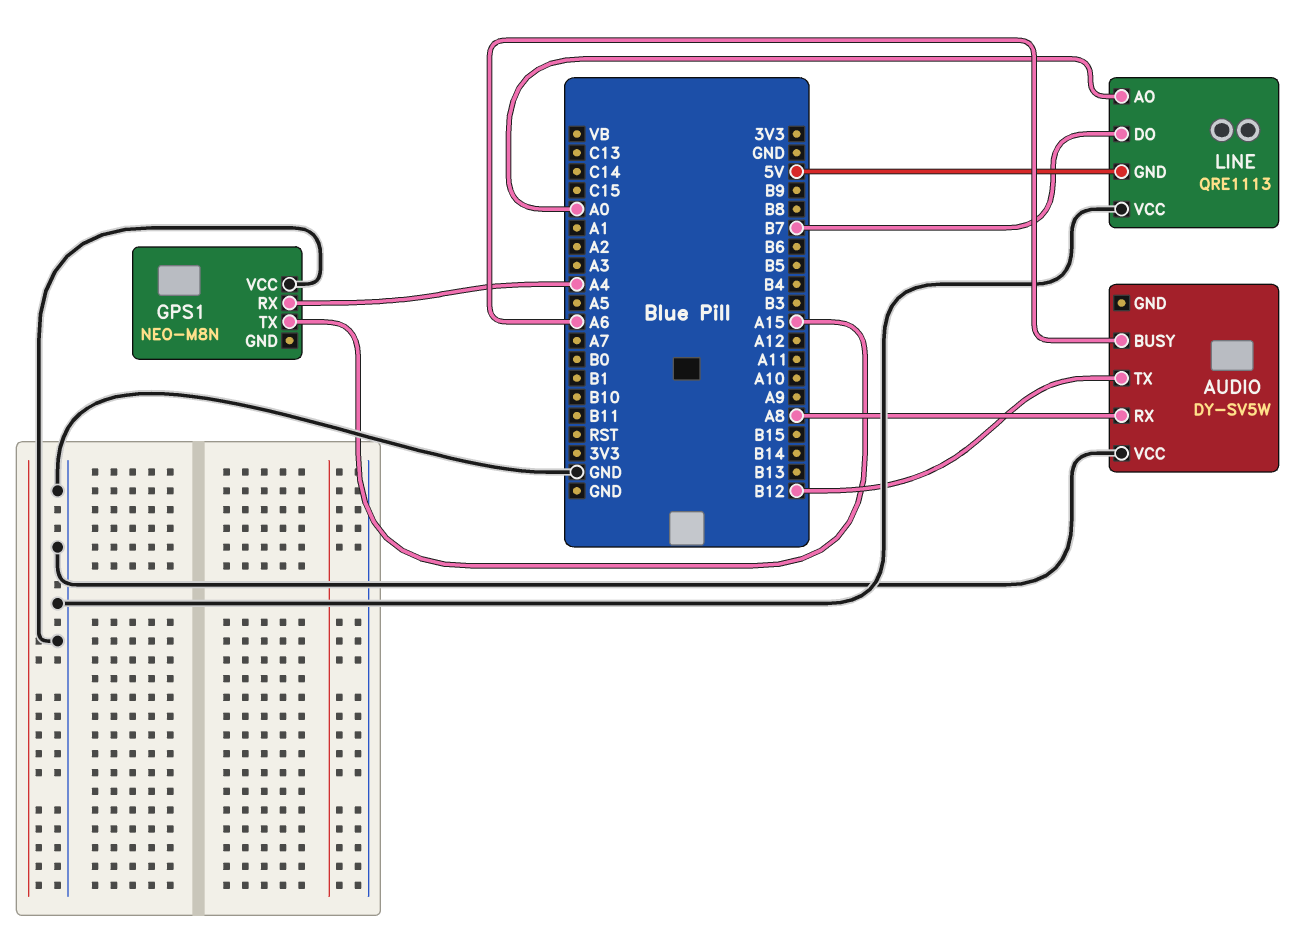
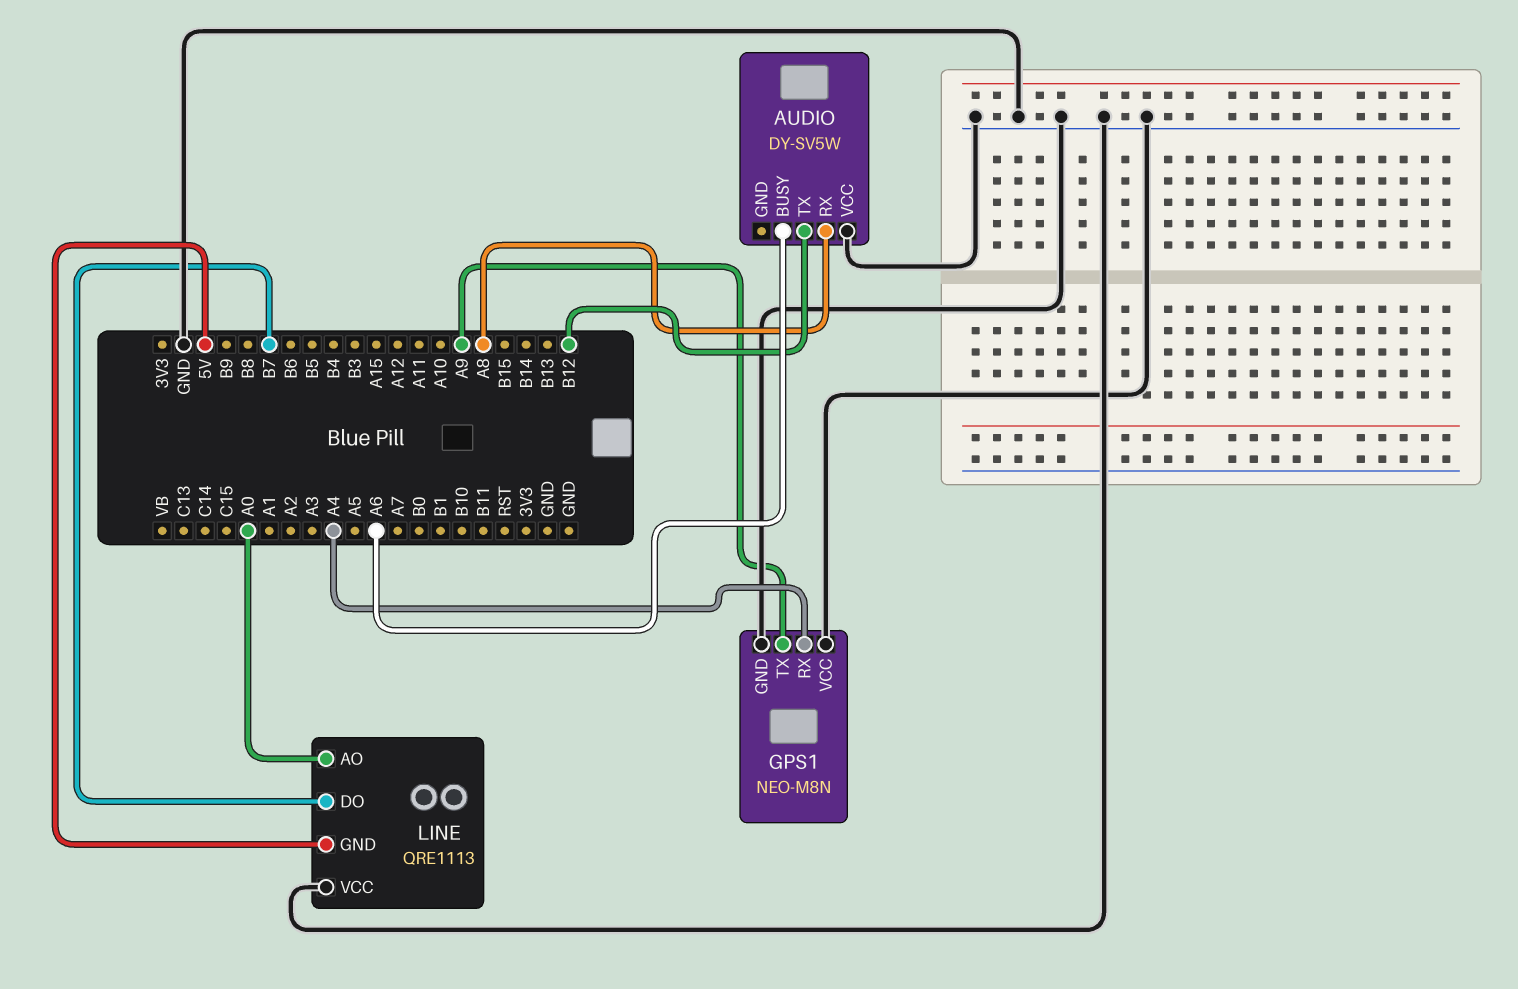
GPS1 pin GND: none -> GND
GPS1 pin TX: A15 -> A9

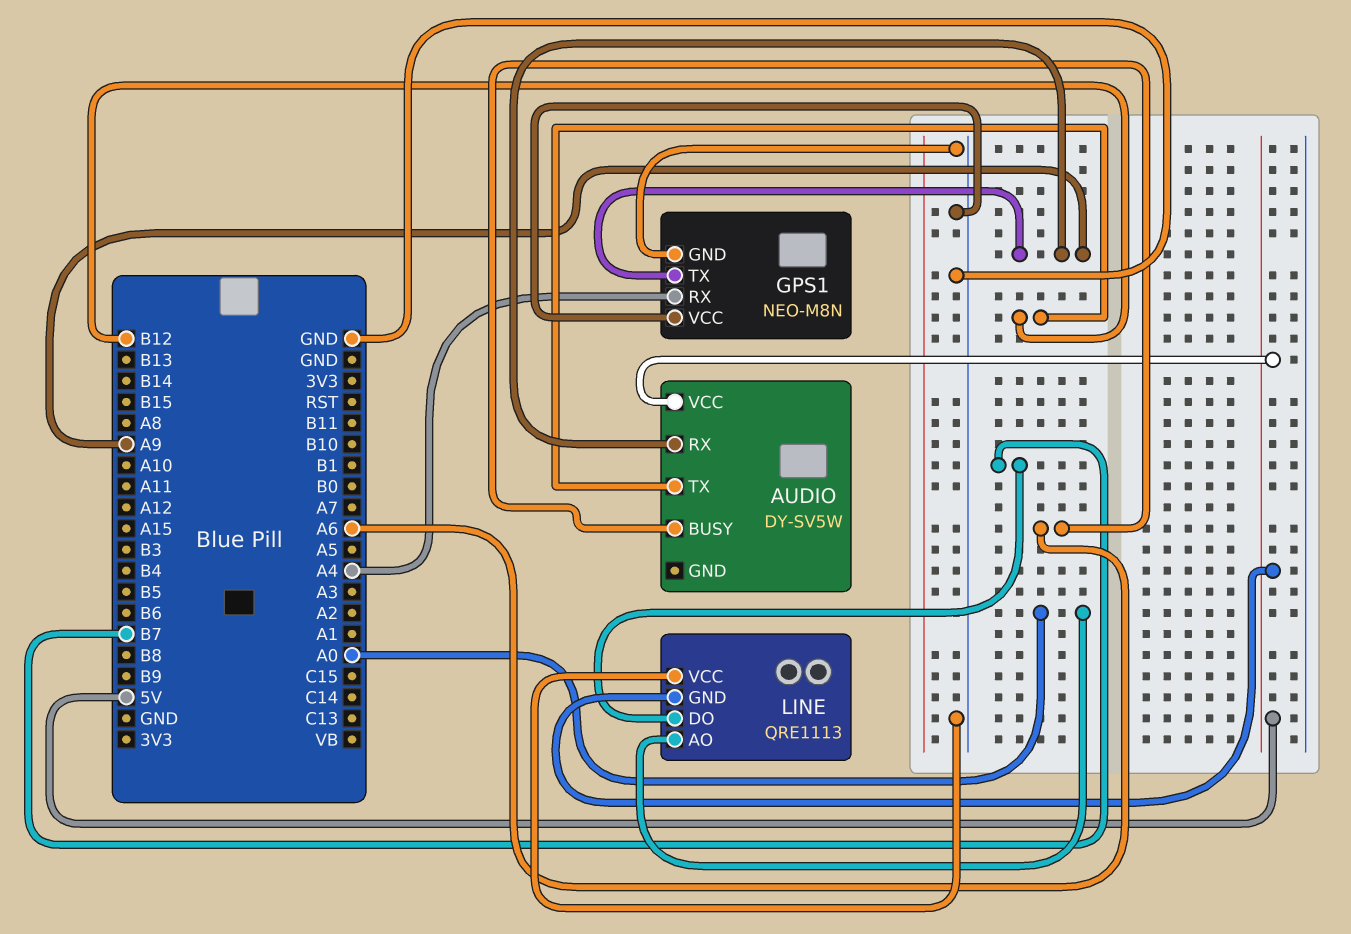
AUDIO pin RX: A8 -> A9
AUDIO pin VCC: GND -> 5V

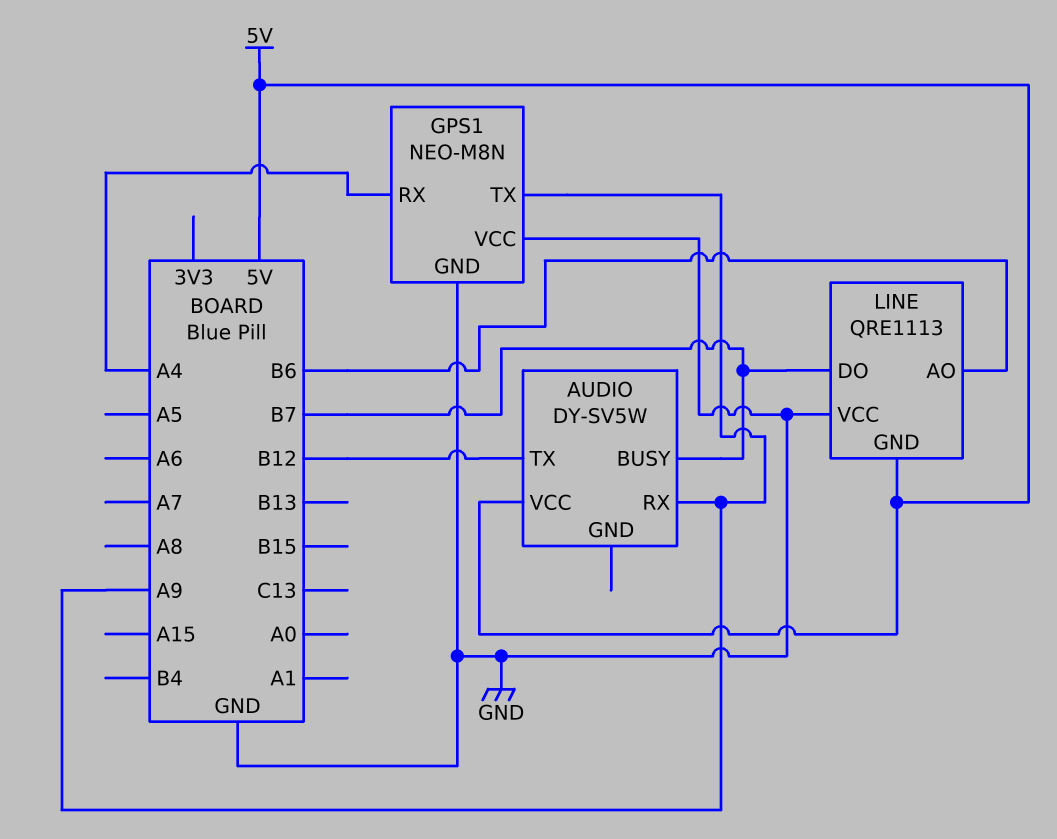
AUDIO pin BUSY: A6 -> B7
LINE pin AO: A0 -> B6

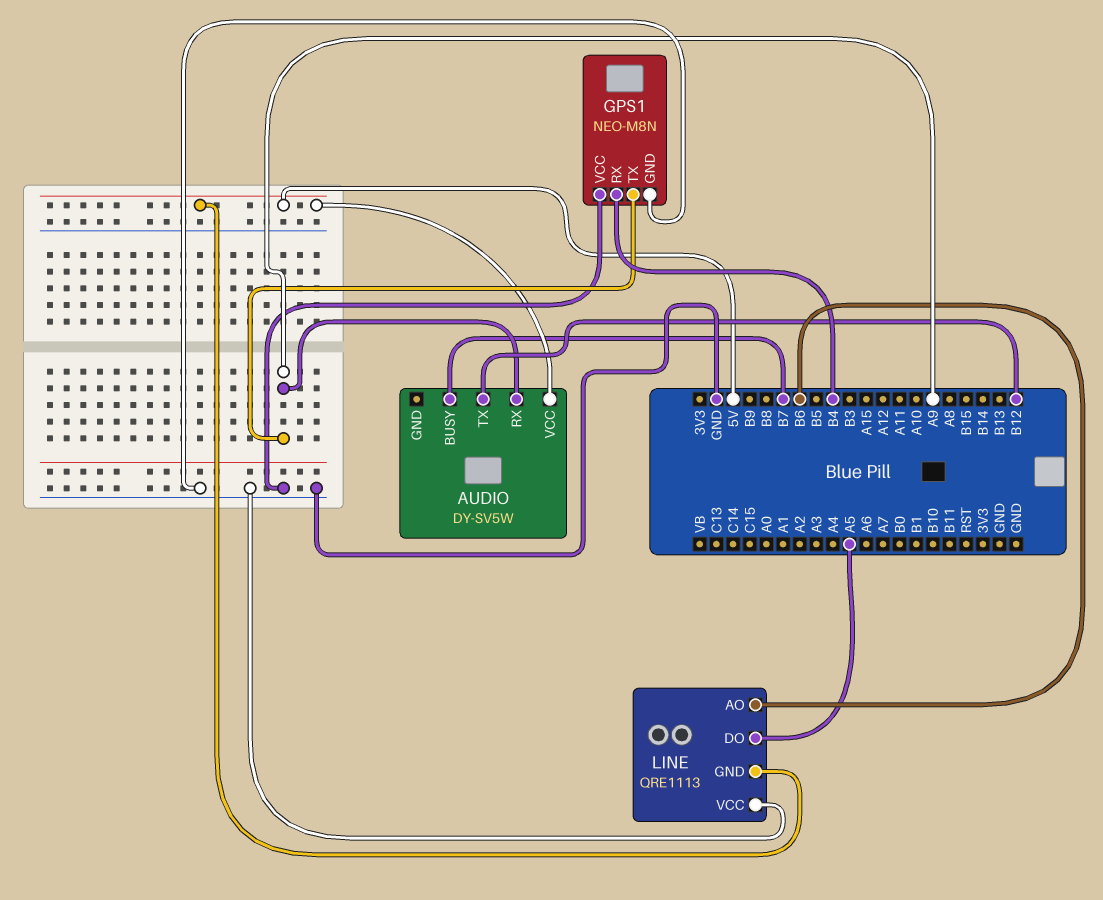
GPS1 pin RX: A4 -> B4
LINE pin DO: B7 -> A5

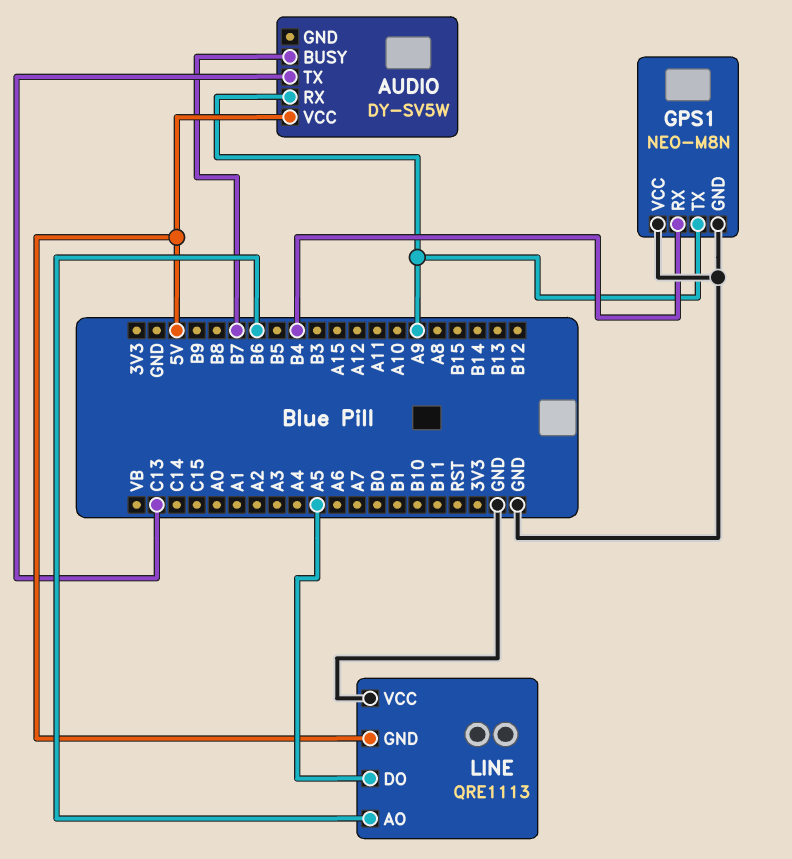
AUDIO pin TX: B12 -> C13

